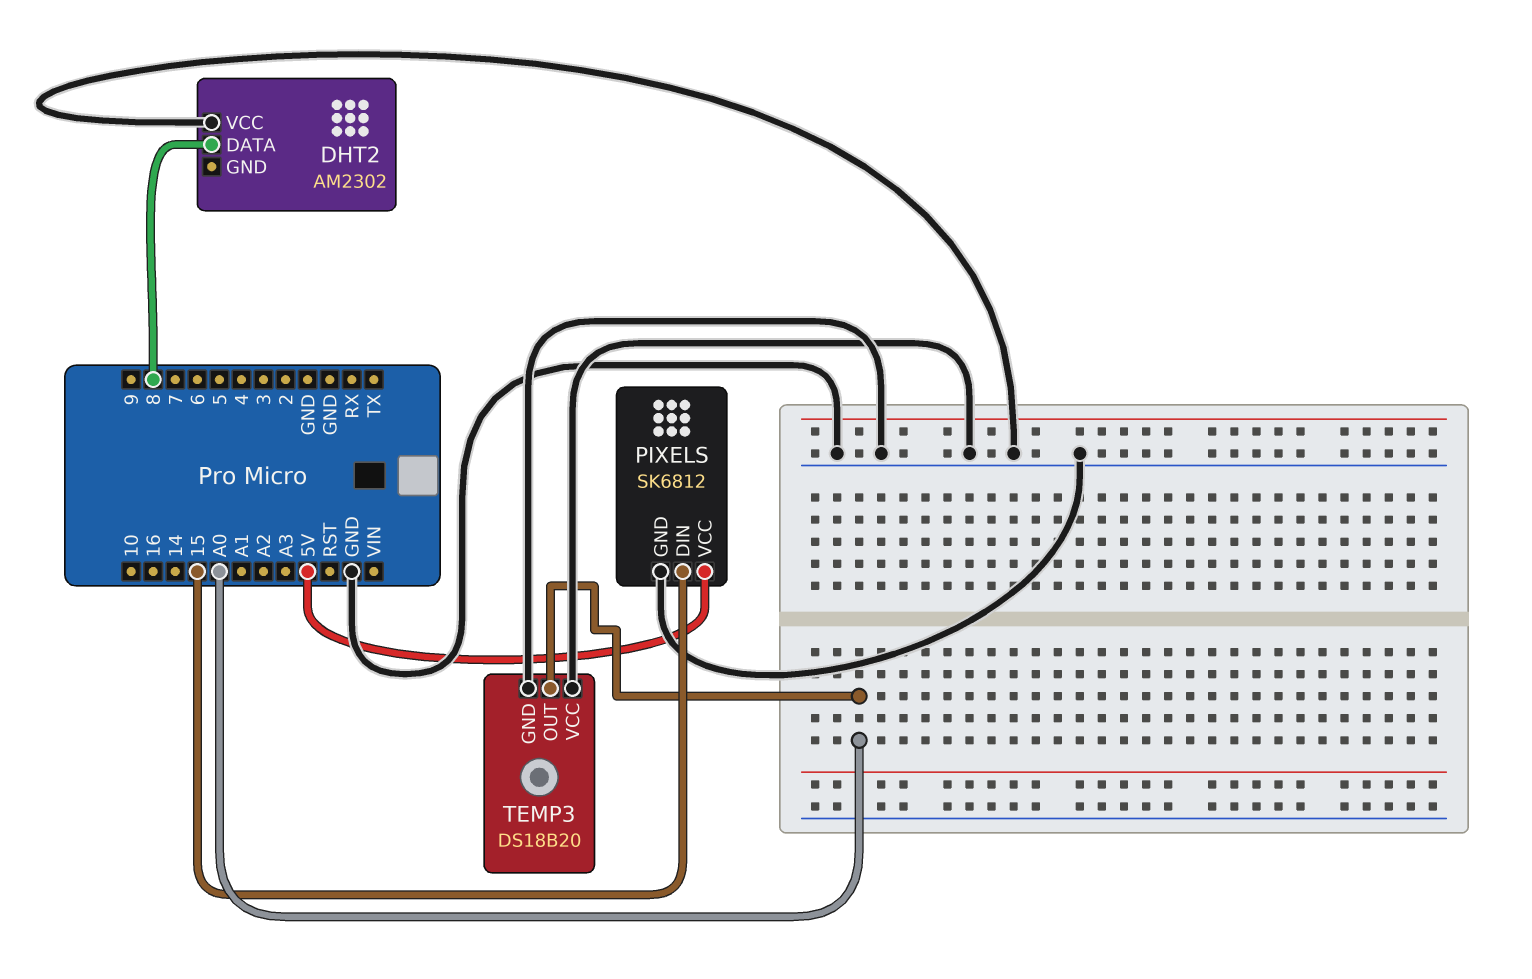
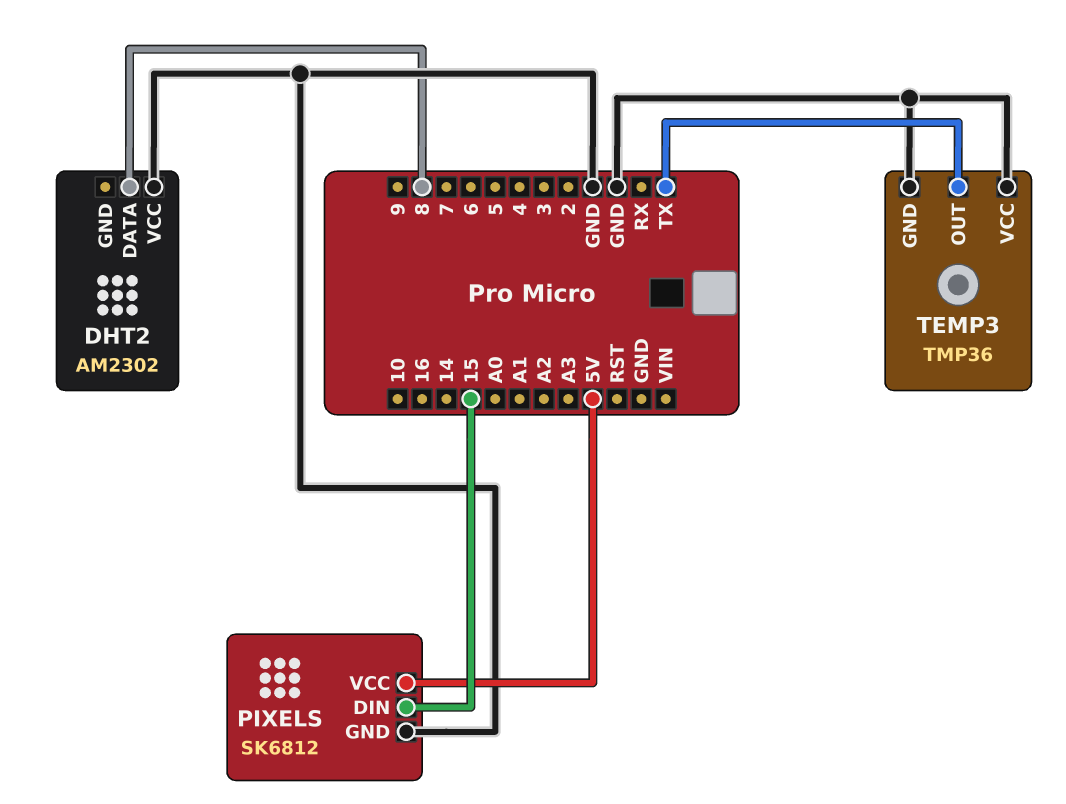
TEMP3: DS18B20 -> TMP36
TEMP3 pin OUT: A0 -> TX

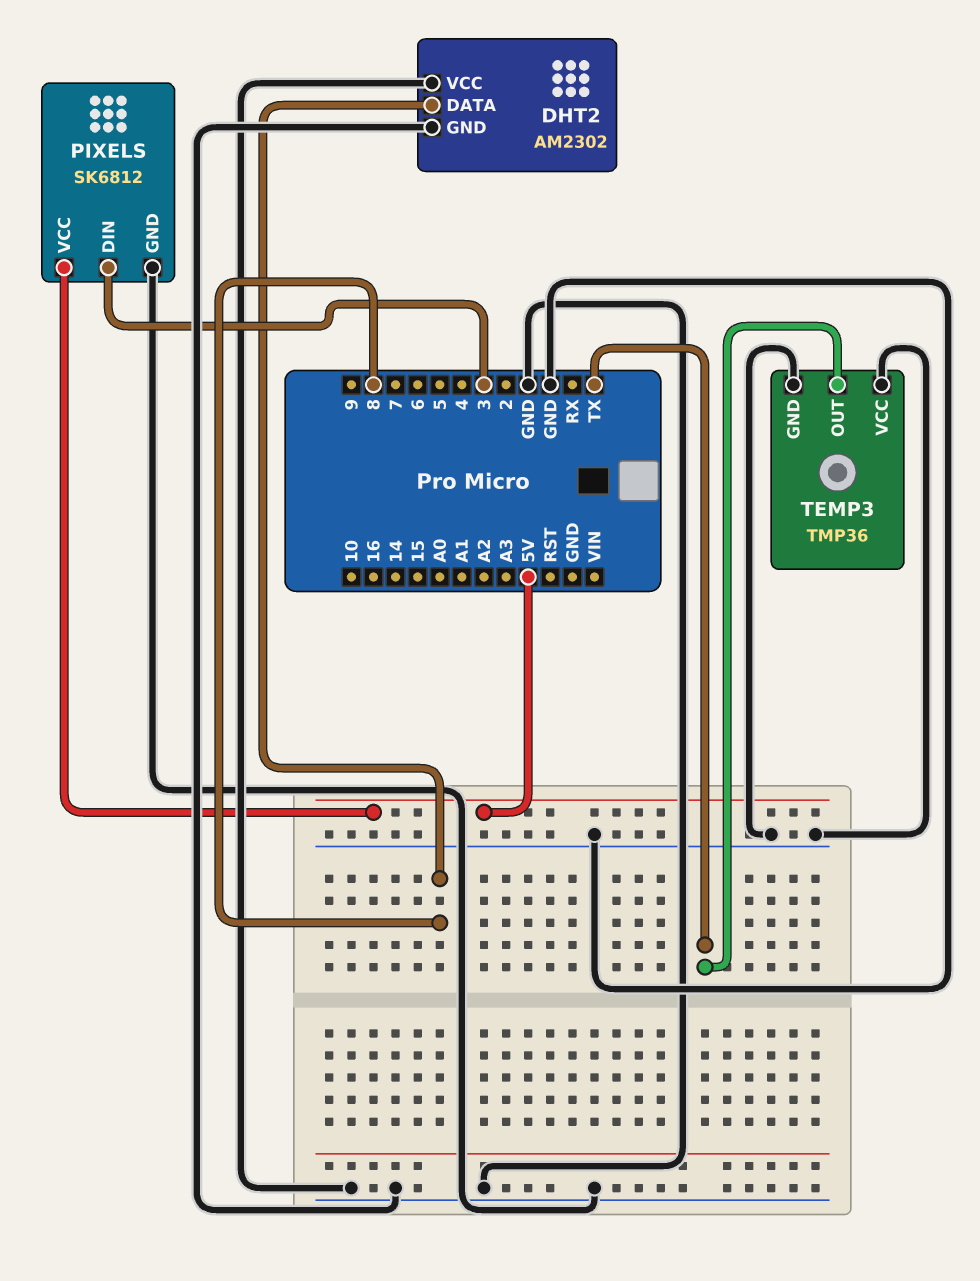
DHT2 pin GND: none -> GND
PIXELS pin DIN: 15 -> 3

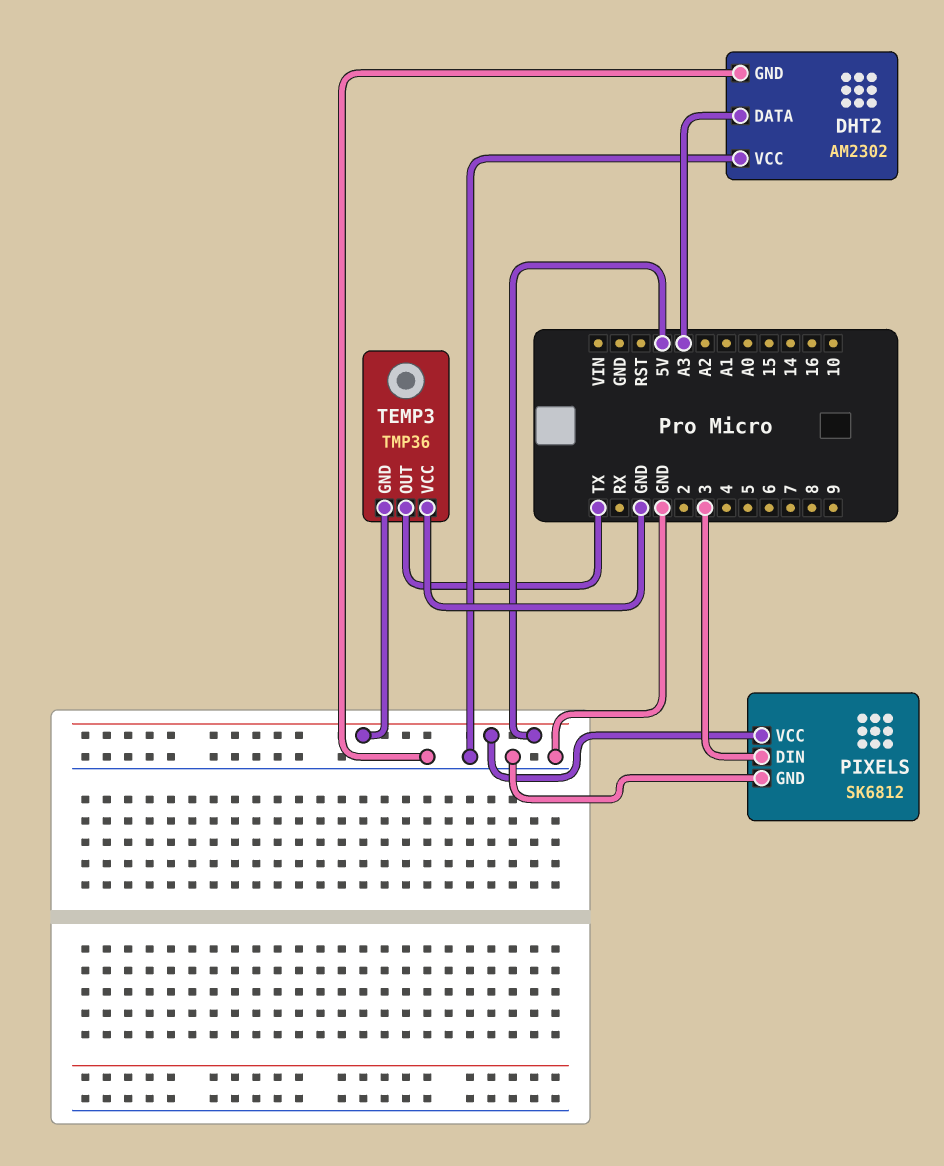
DHT2 pin DATA: 8 -> A3
TEMP3 pin GND: GND -> 5V

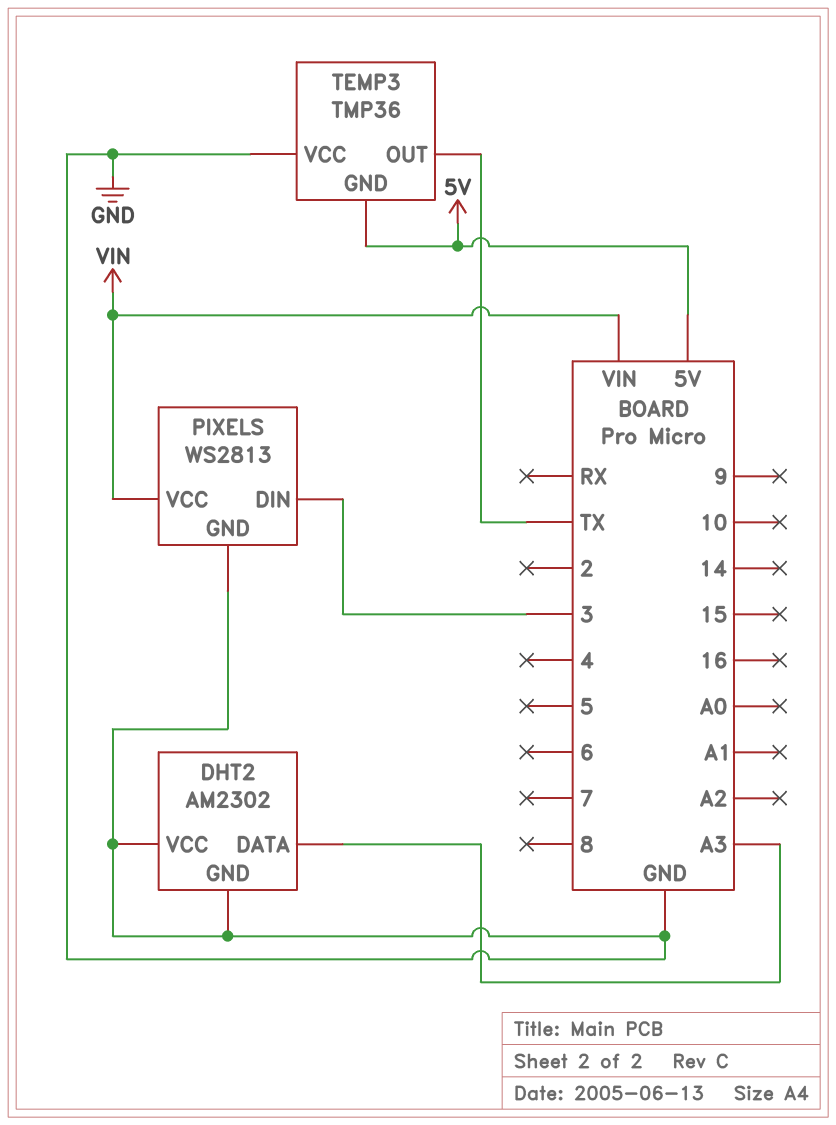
PIXELS: SK6812 -> WS2813
PIXELS pin VCC: 5V -> VIN

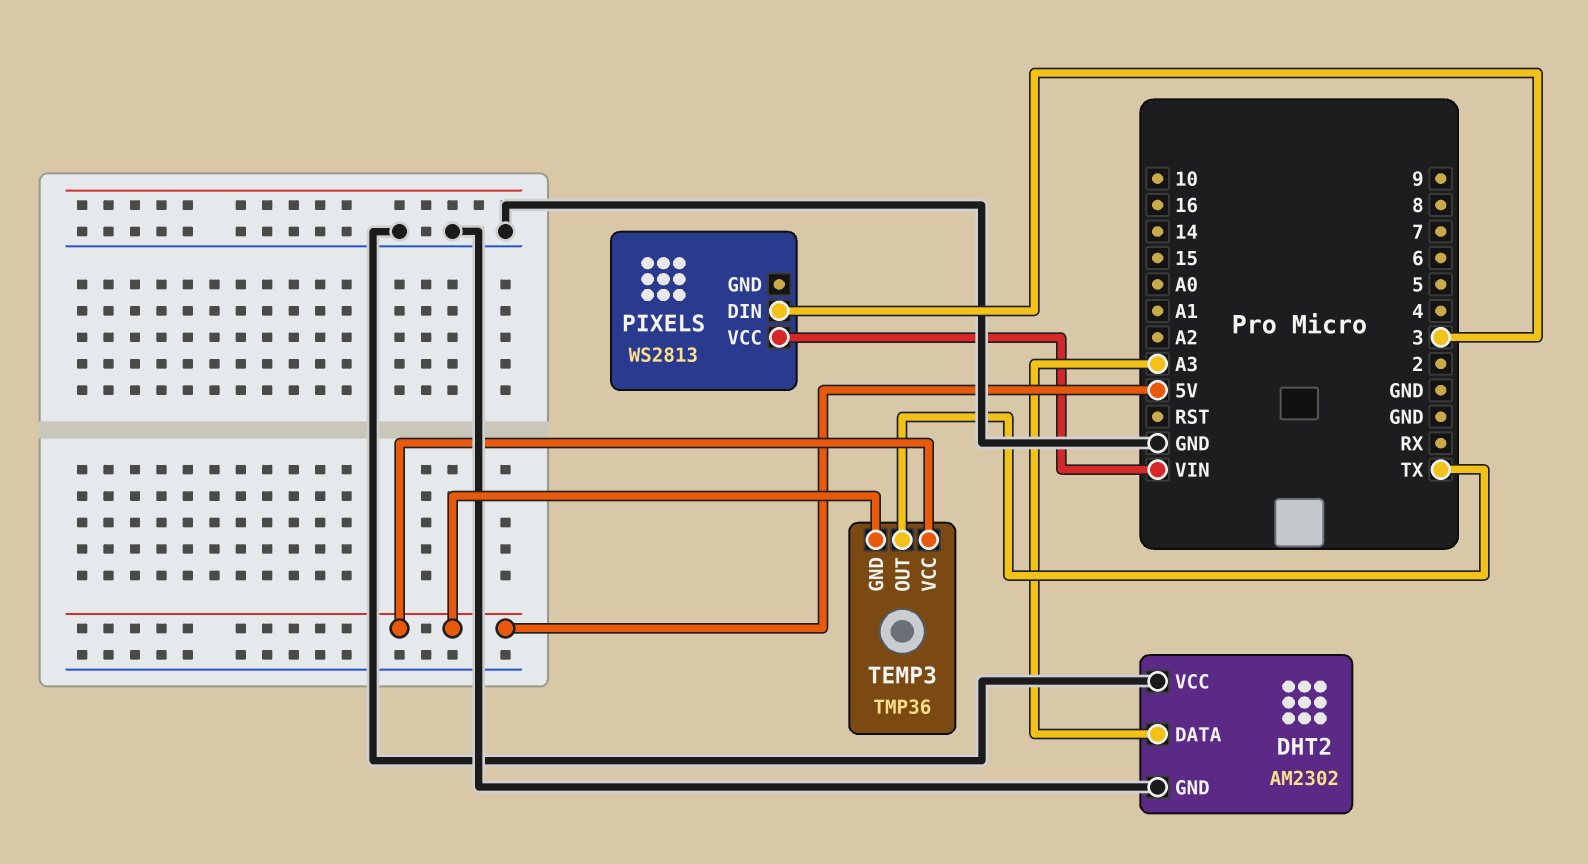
PIXELS pin GND: GND -> none
TEMP3 pin VCC: GND -> 5V

